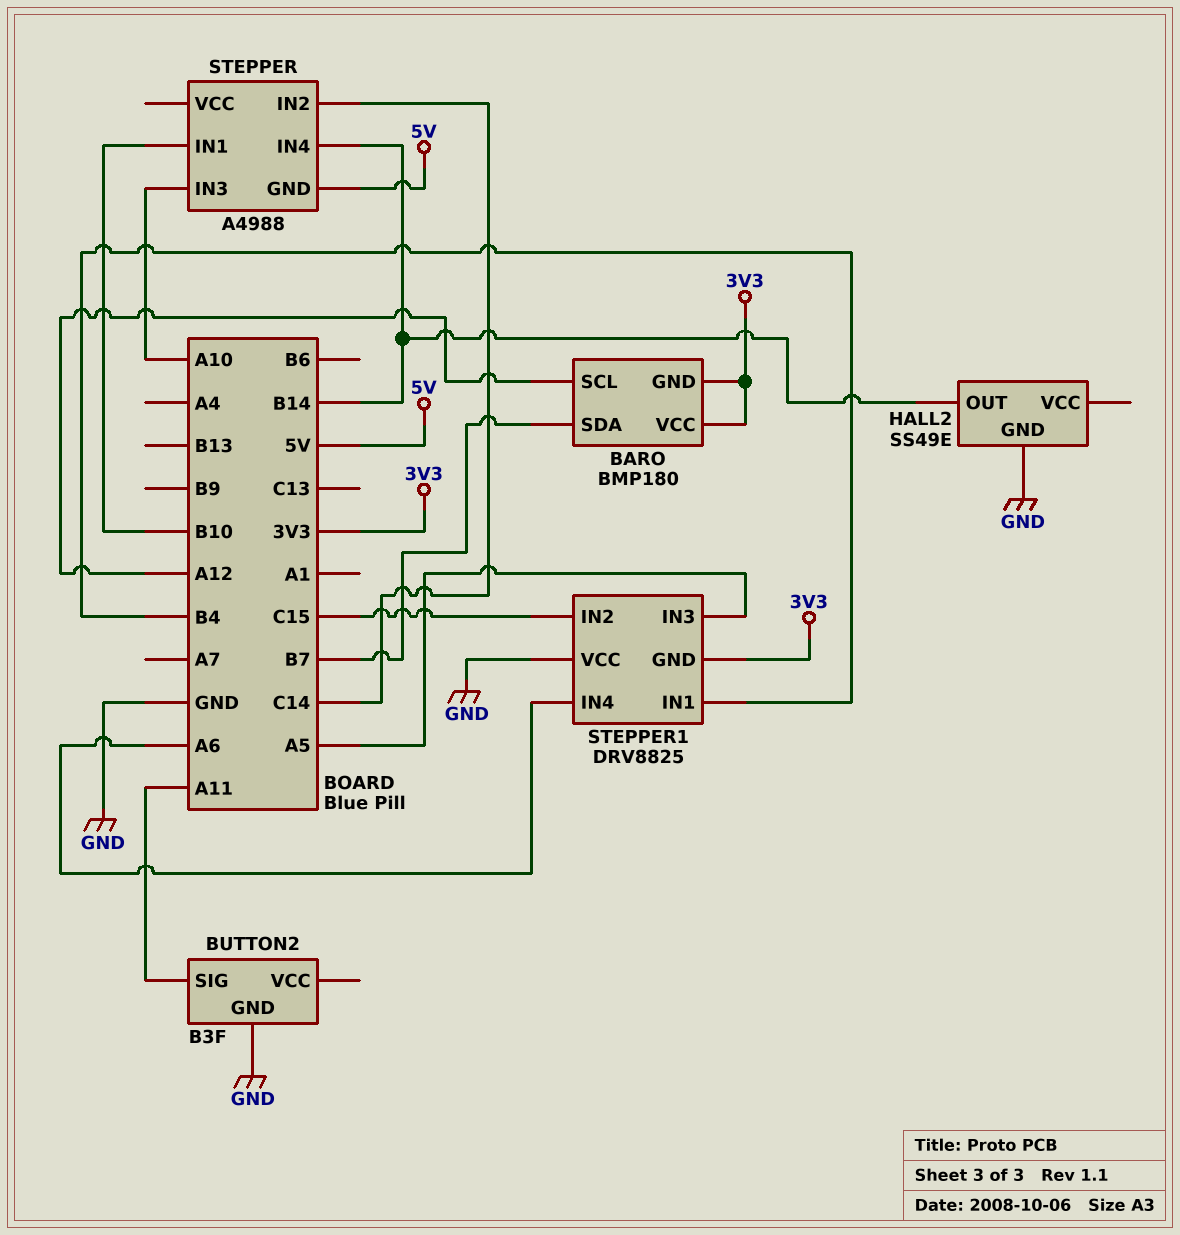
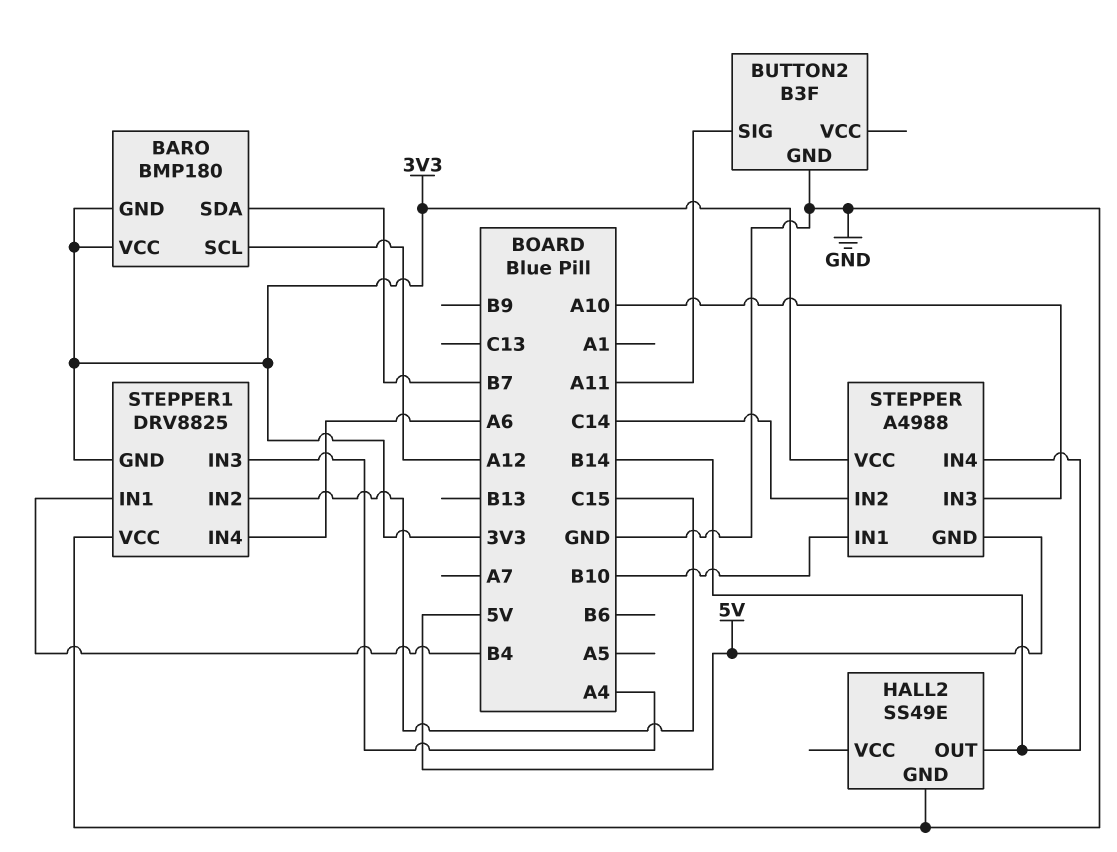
STEPPER pin VCC: none -> 3V3
STEPPER1 pin IN3: A5 -> A4

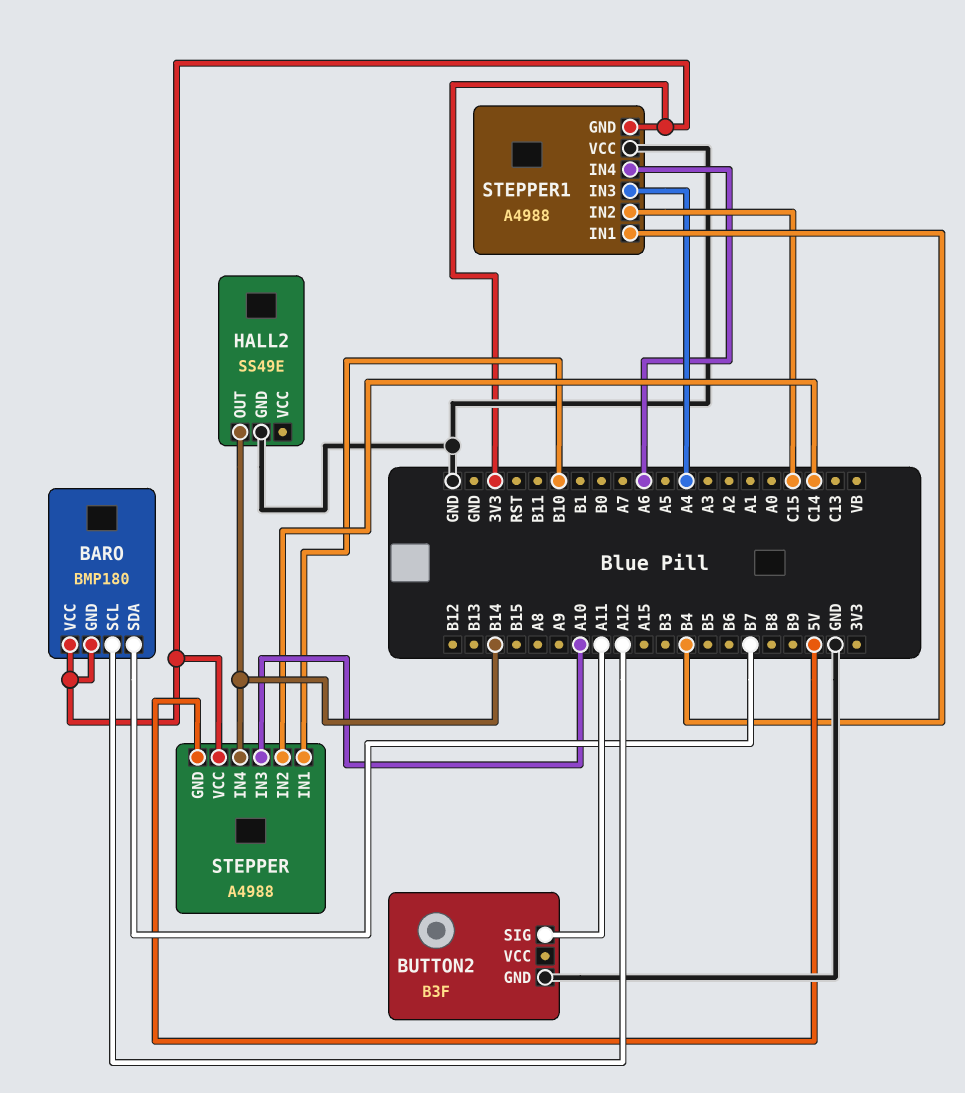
STEPPER1: DRV8825 -> A4988

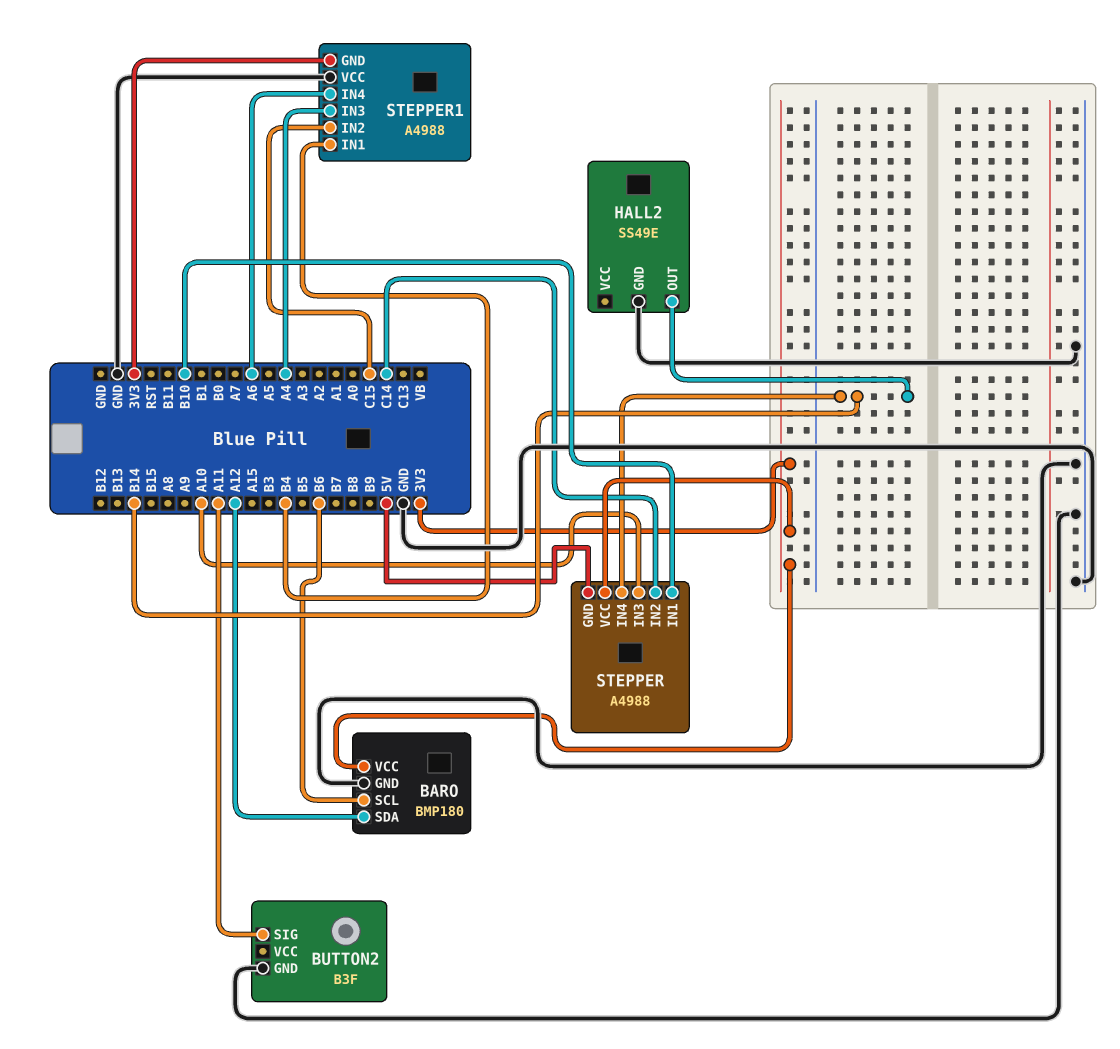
BARO pin GND: 3V3 -> GND
BARO pin SCL: A12 -> B6
BARO pin SDA: B7 -> A12

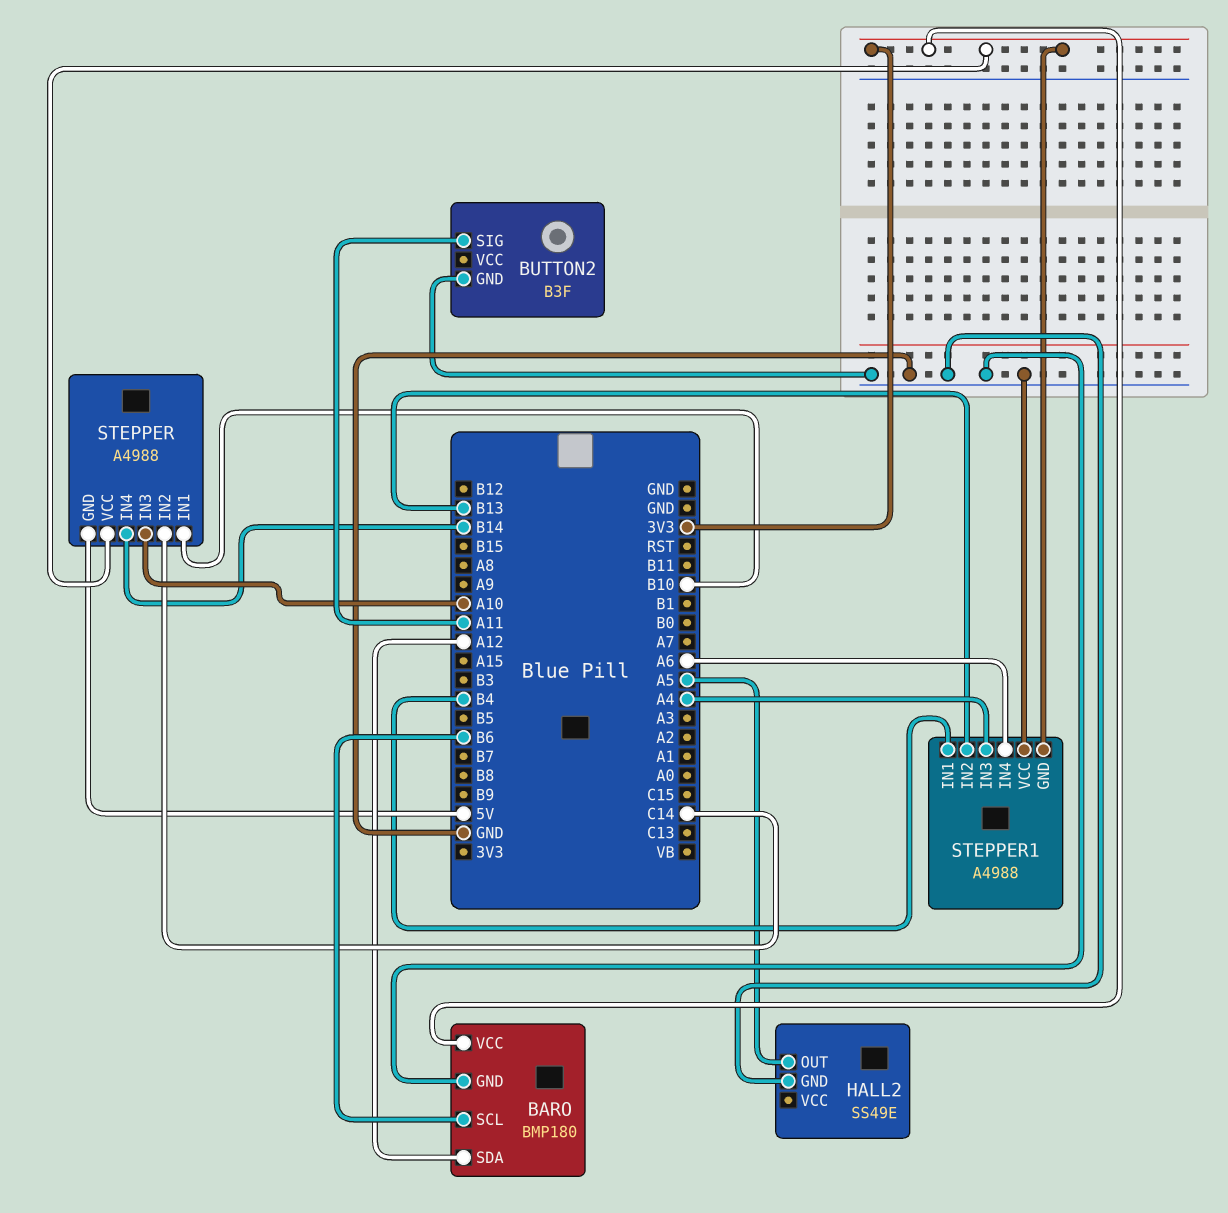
HALL2 pin OUT: B14 -> A5
STEPPER1 pin IN2: C15 -> B13

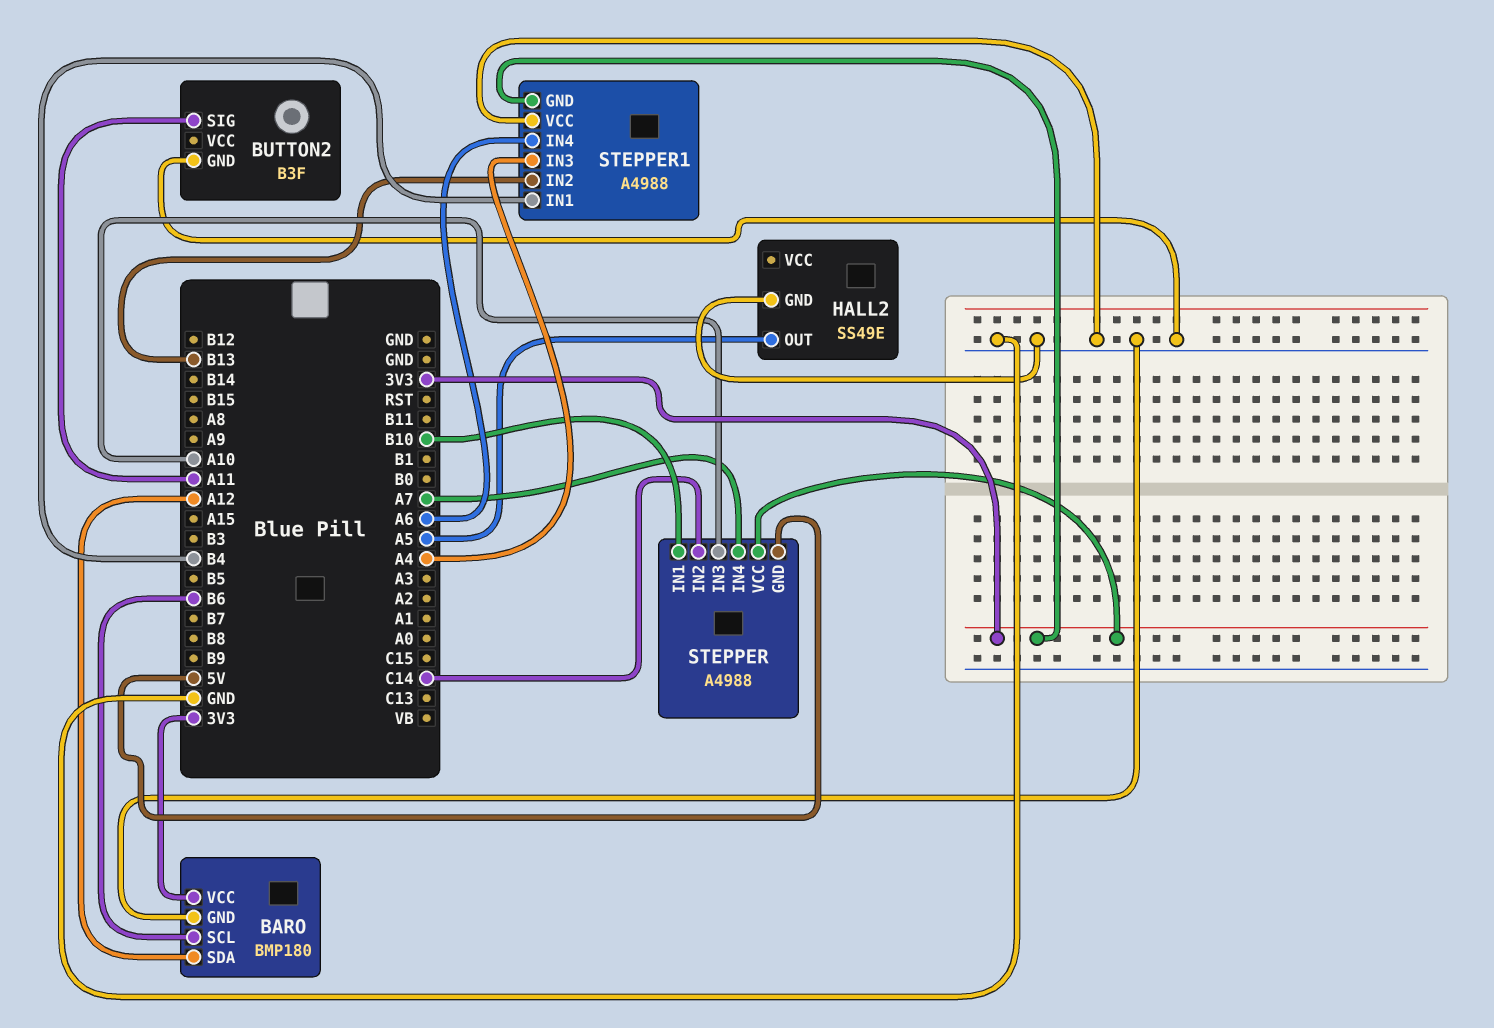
STEPPER pin IN4: B14 -> A7

